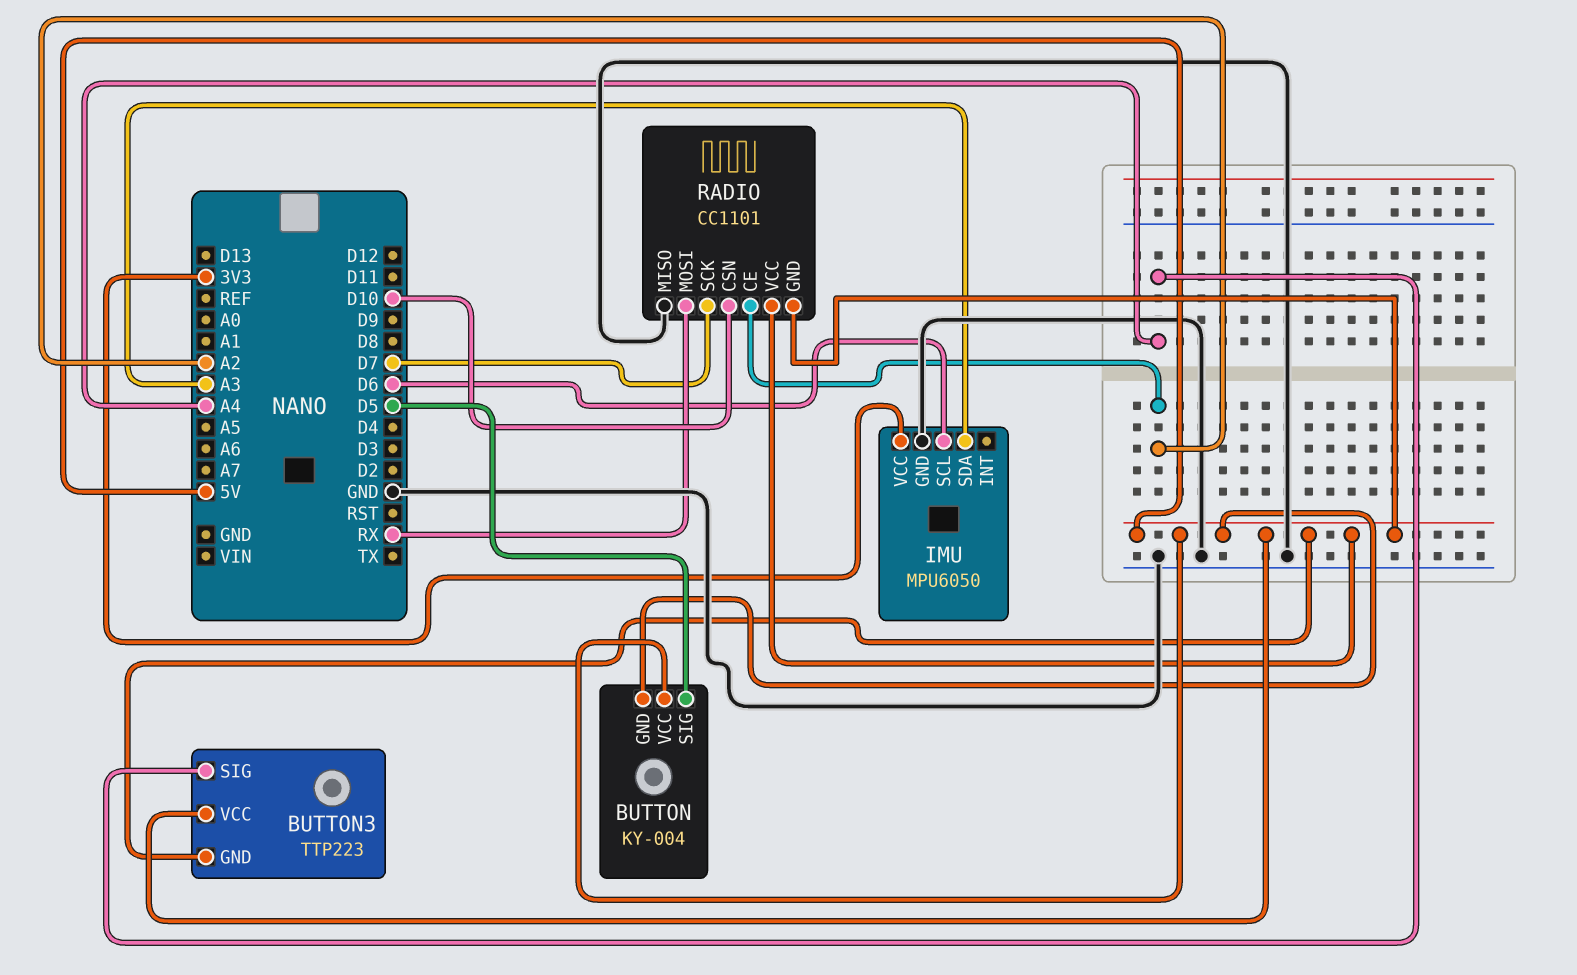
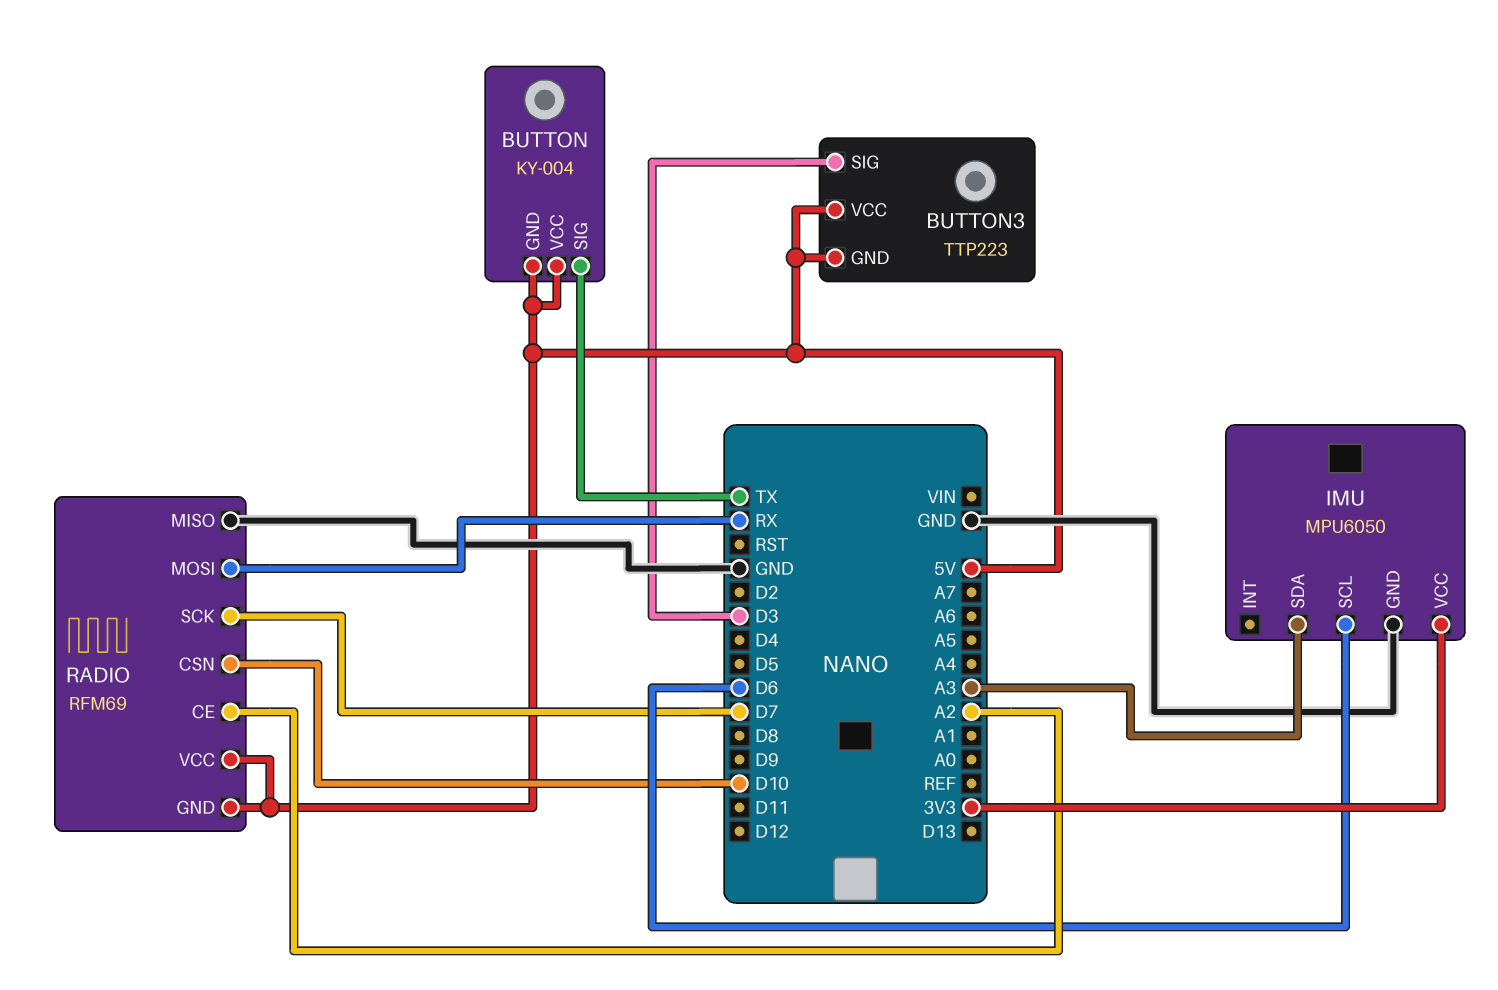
BUTTON pin SIG: D5 -> TX
BUTTON3 pin SIG: A4 -> D3
RADIO: CC1101 -> RFM69

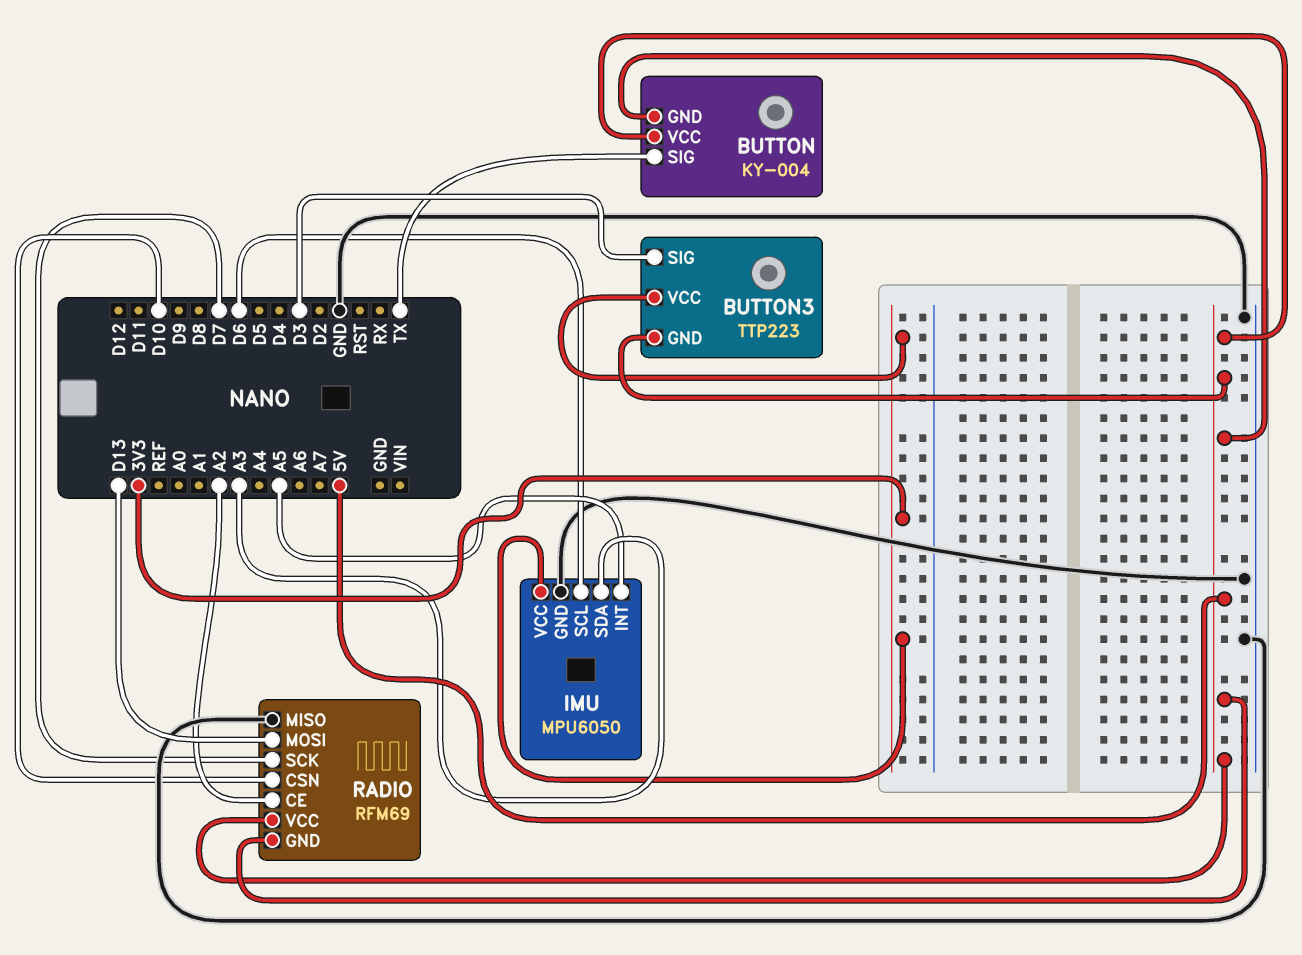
BUTTON3 pin VCC: 5V -> 3V3
IMU pin INT: none -> A5
RADIO pin MOSI: RX -> D13

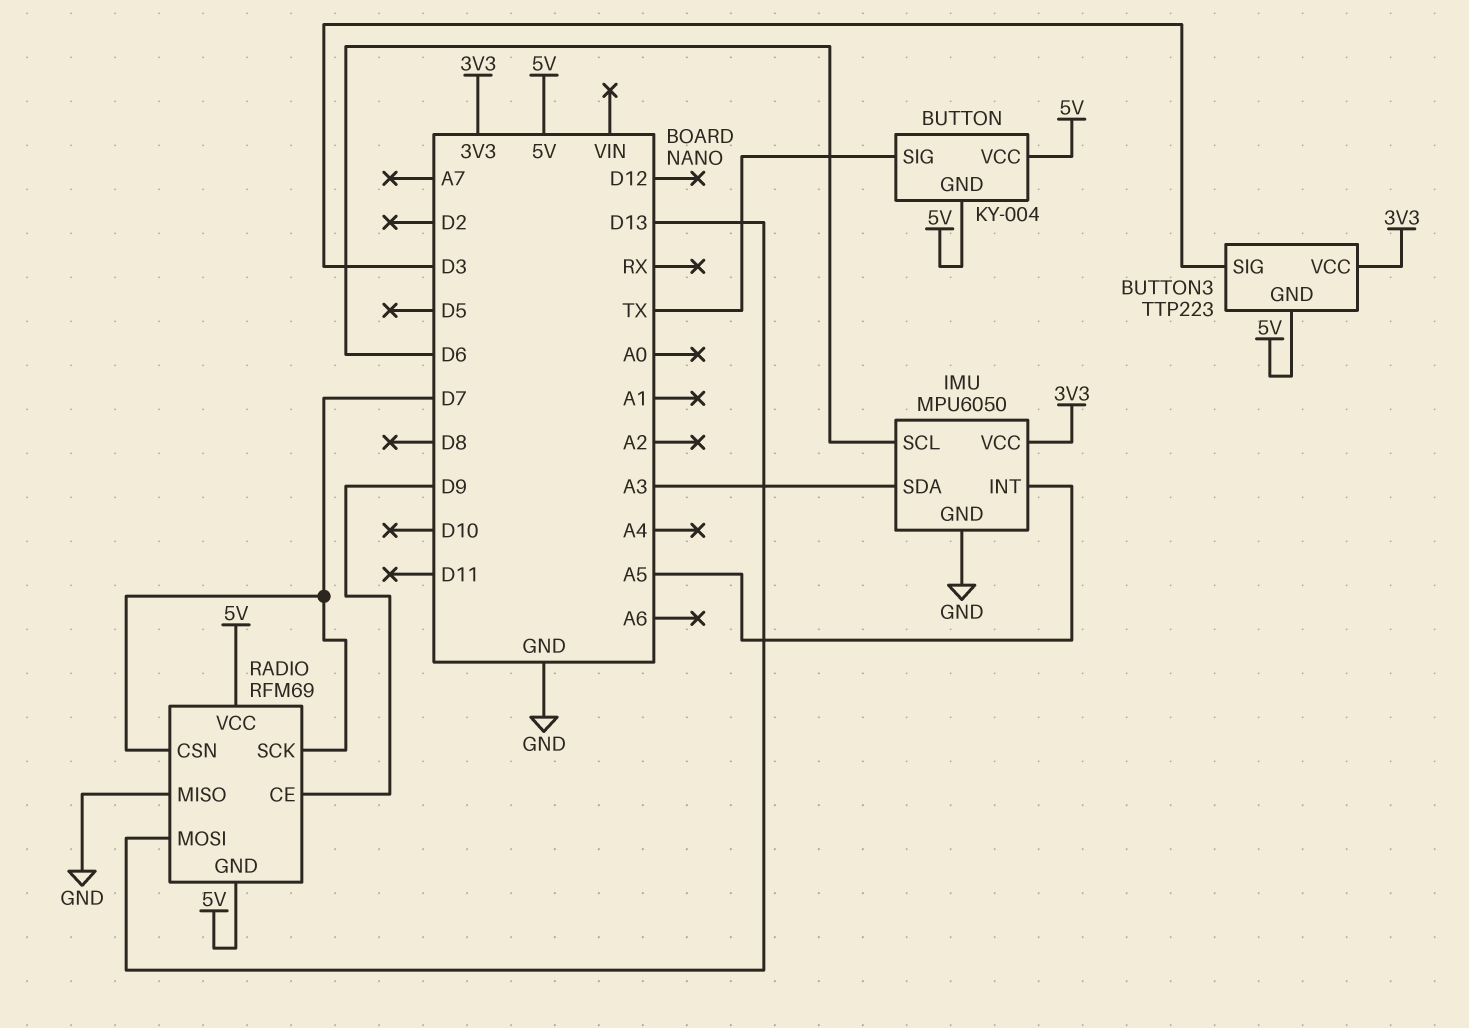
RADIO pin CE: A2 -> D9
RADIO pin CSN: D10 -> D7

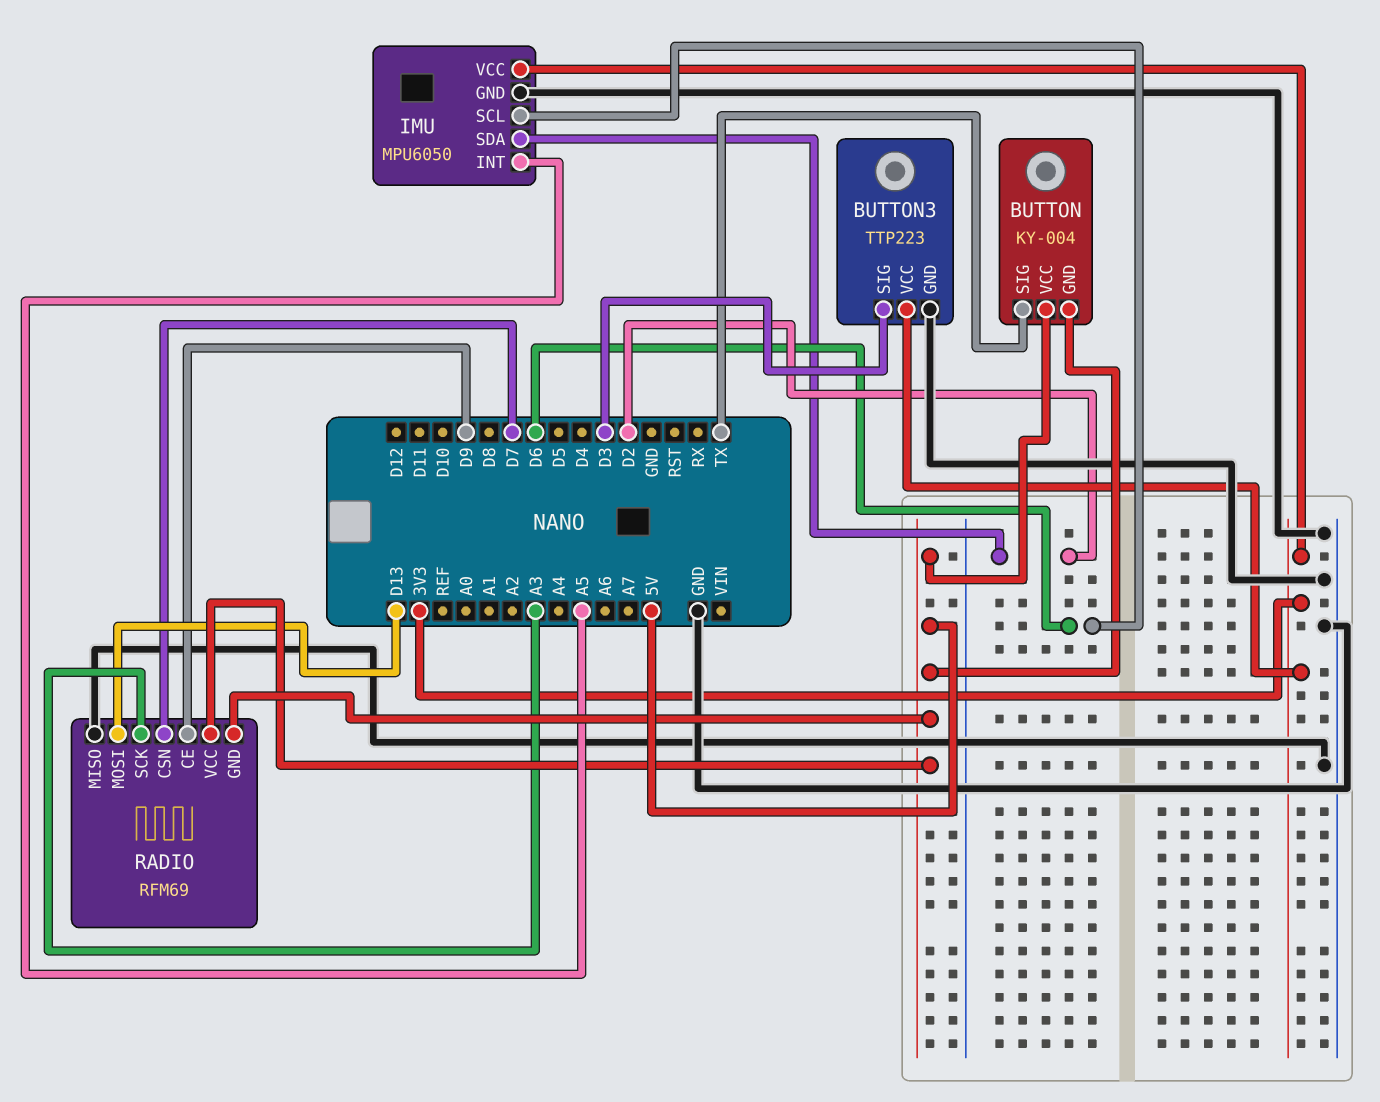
BUTTON3 pin GND: 5V -> GND
IMU pin SDA: A3 -> D2
RADIO pin SCK: D7 -> A3

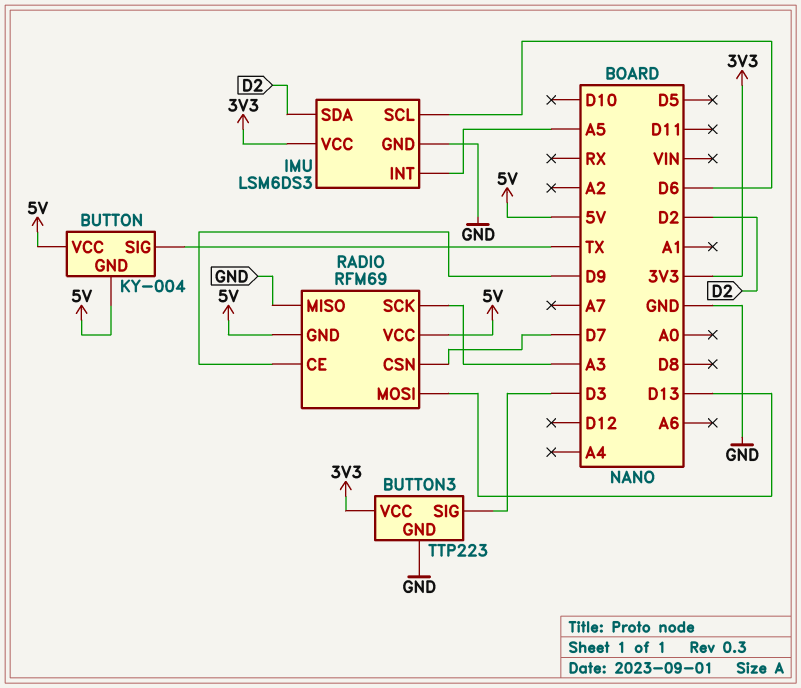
IMU: MPU6050 -> LSM6DS3

